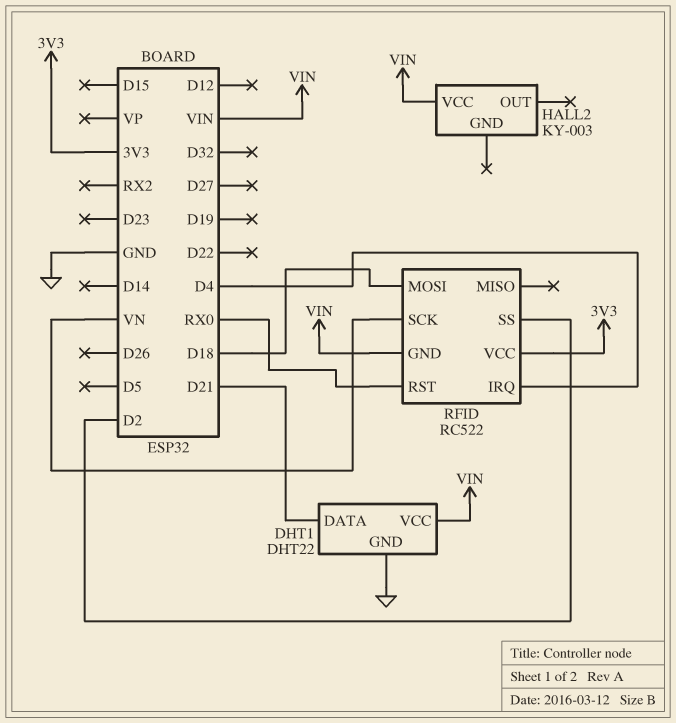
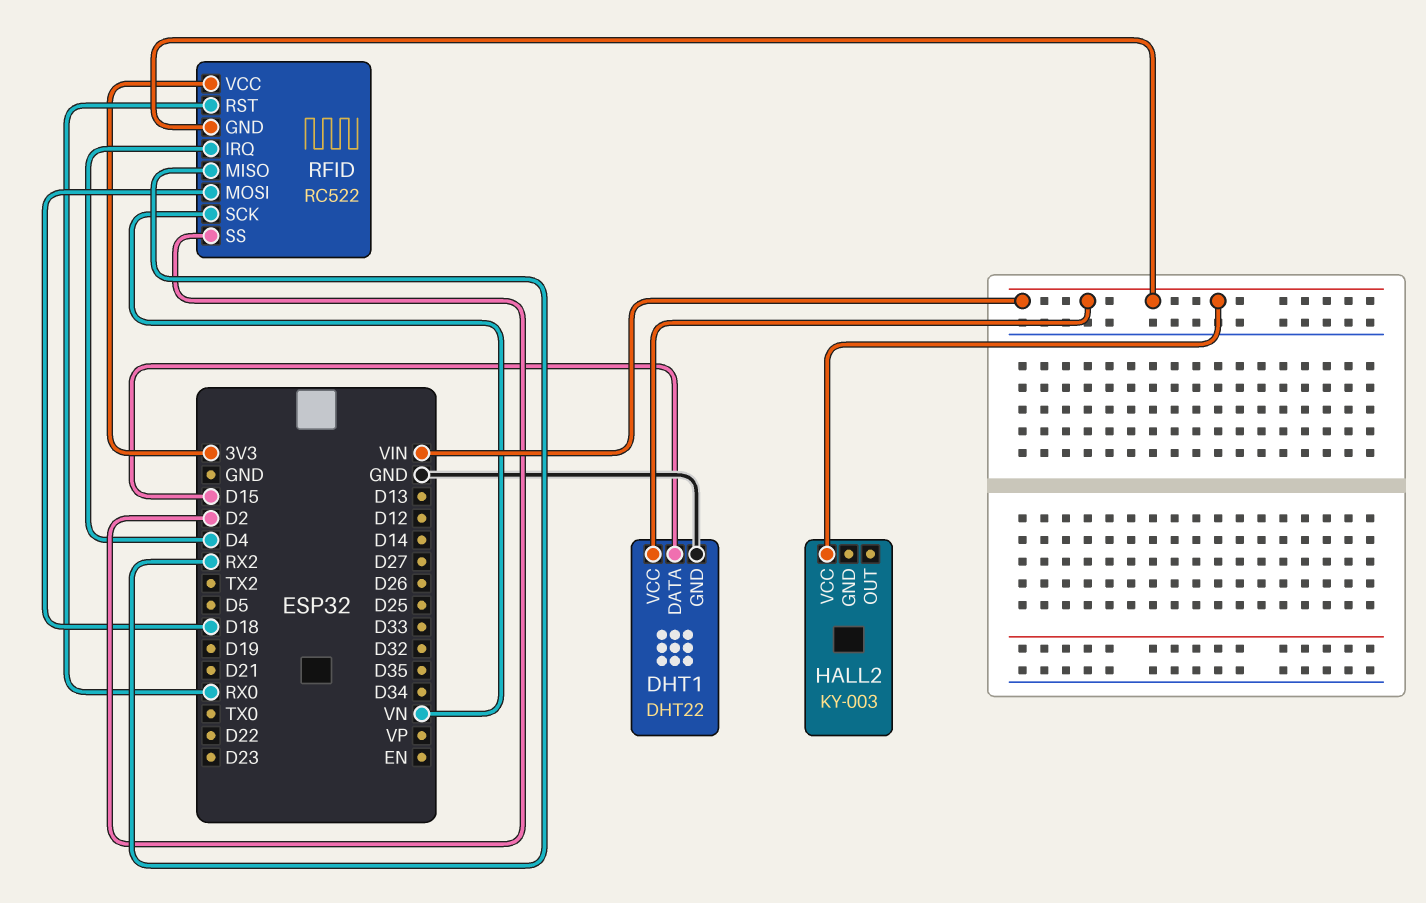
DHT1 pin DATA: D21 -> D15
RFID pin MISO: none -> RX2

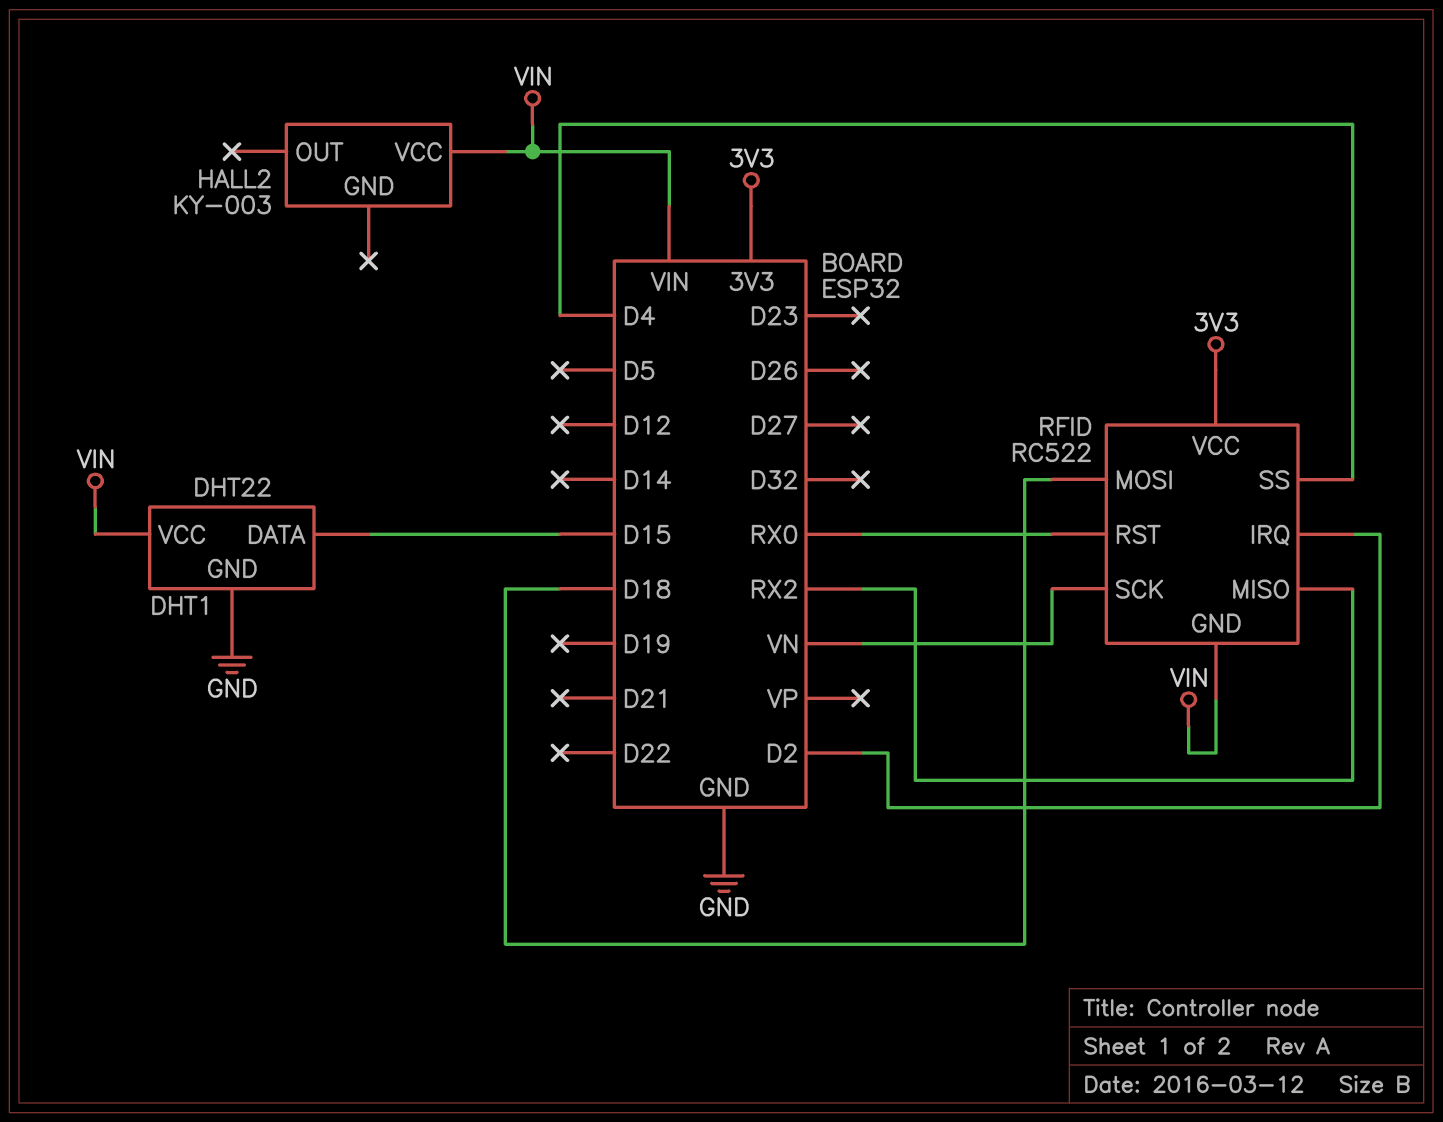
RFID pin IRQ: D4 -> D2
RFID pin SS: D2 -> D4

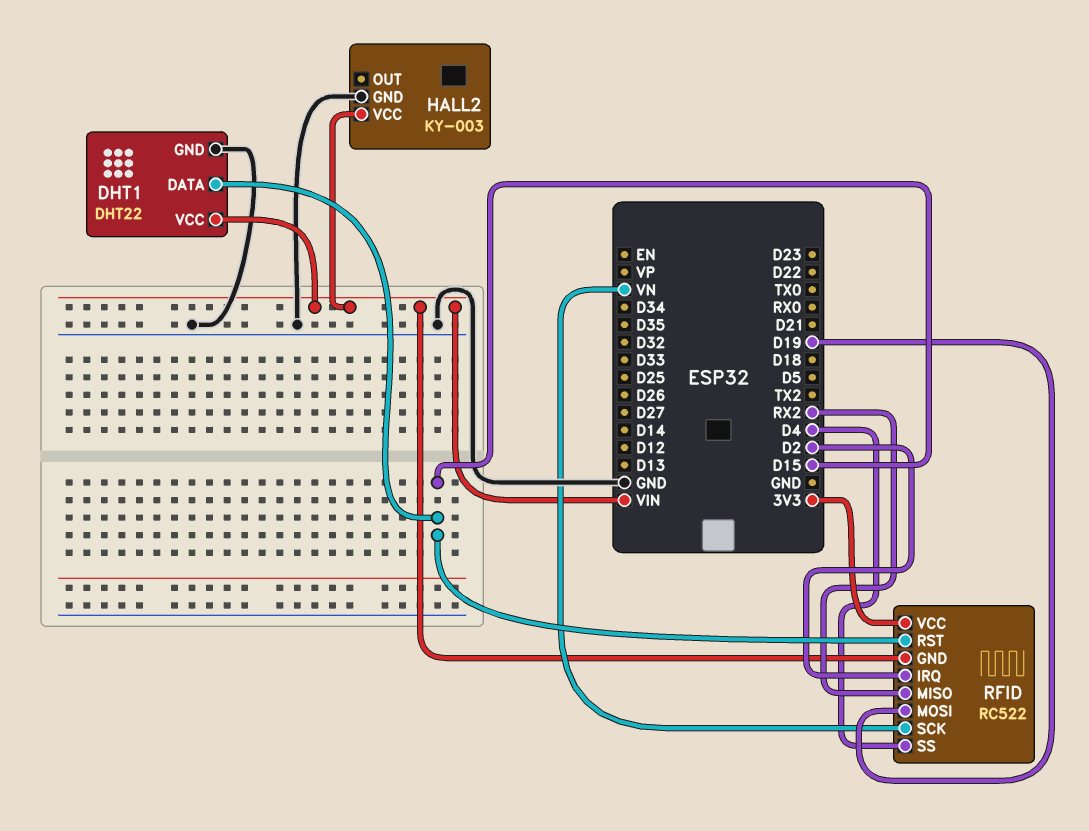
HALL2 pin GND: none -> GND
RFID pin MOSI: D18 -> D19
RFID pin RST: RX0 -> D15

